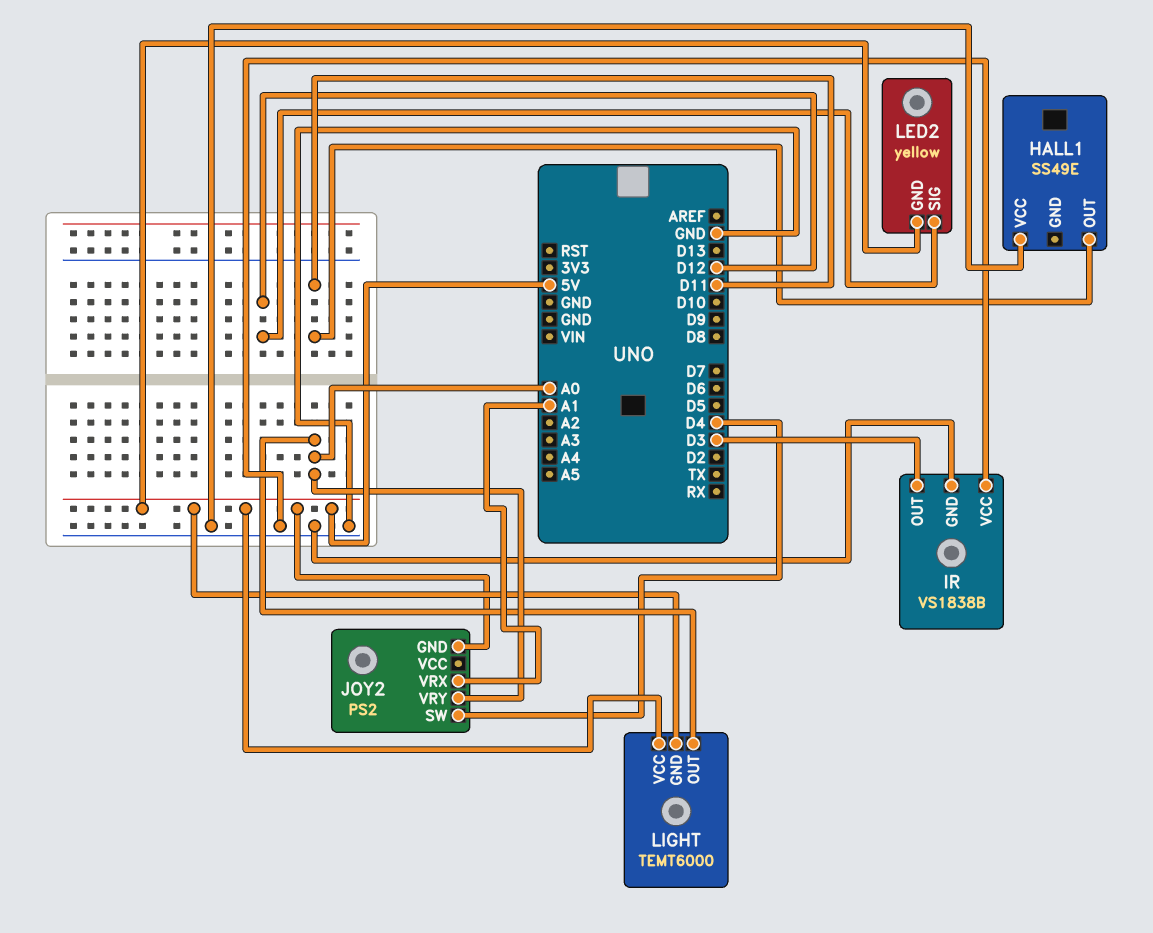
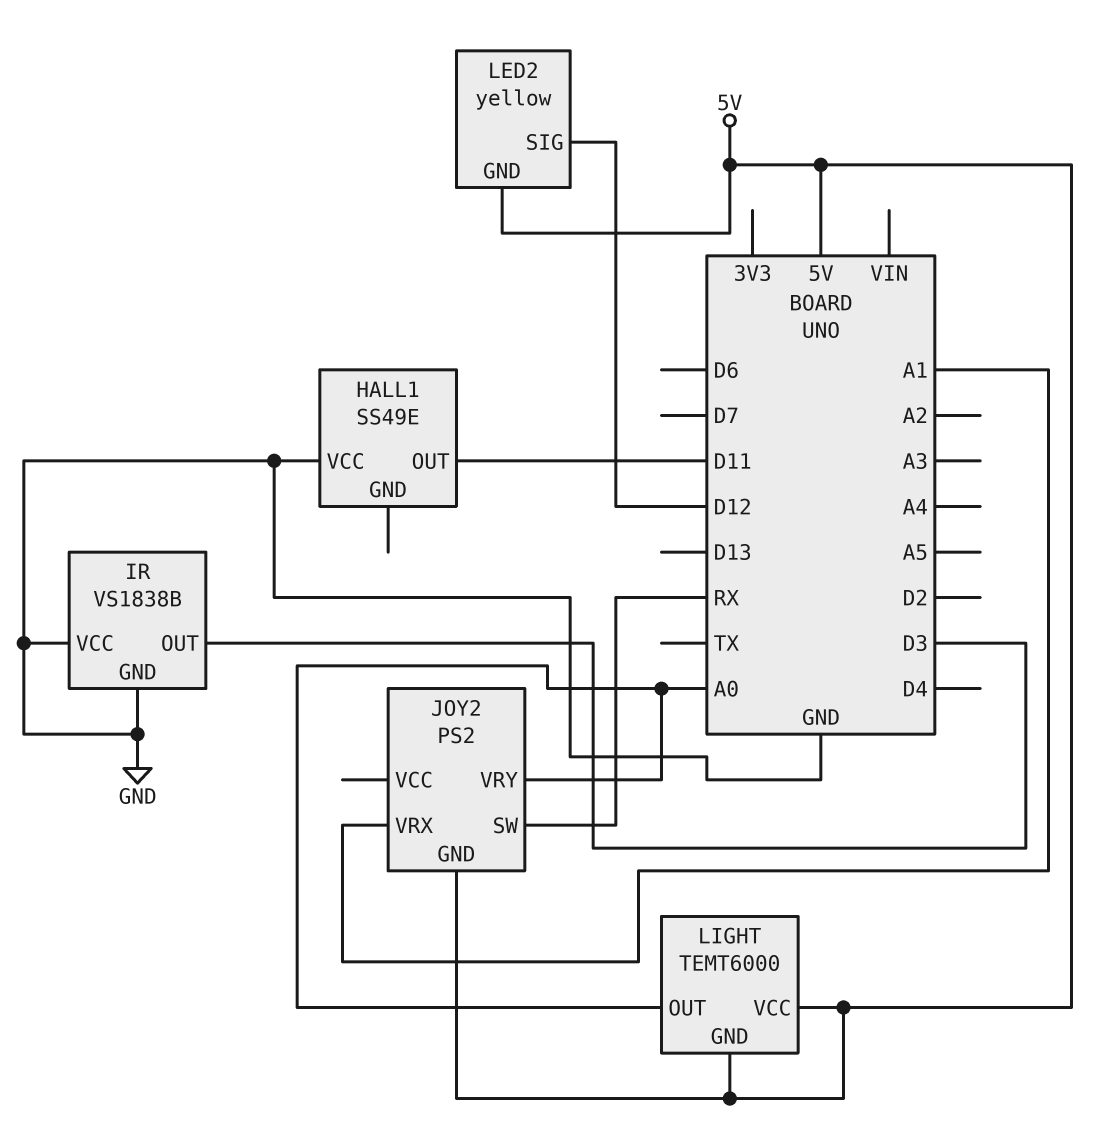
JOY2 pin SW: D4 -> RX

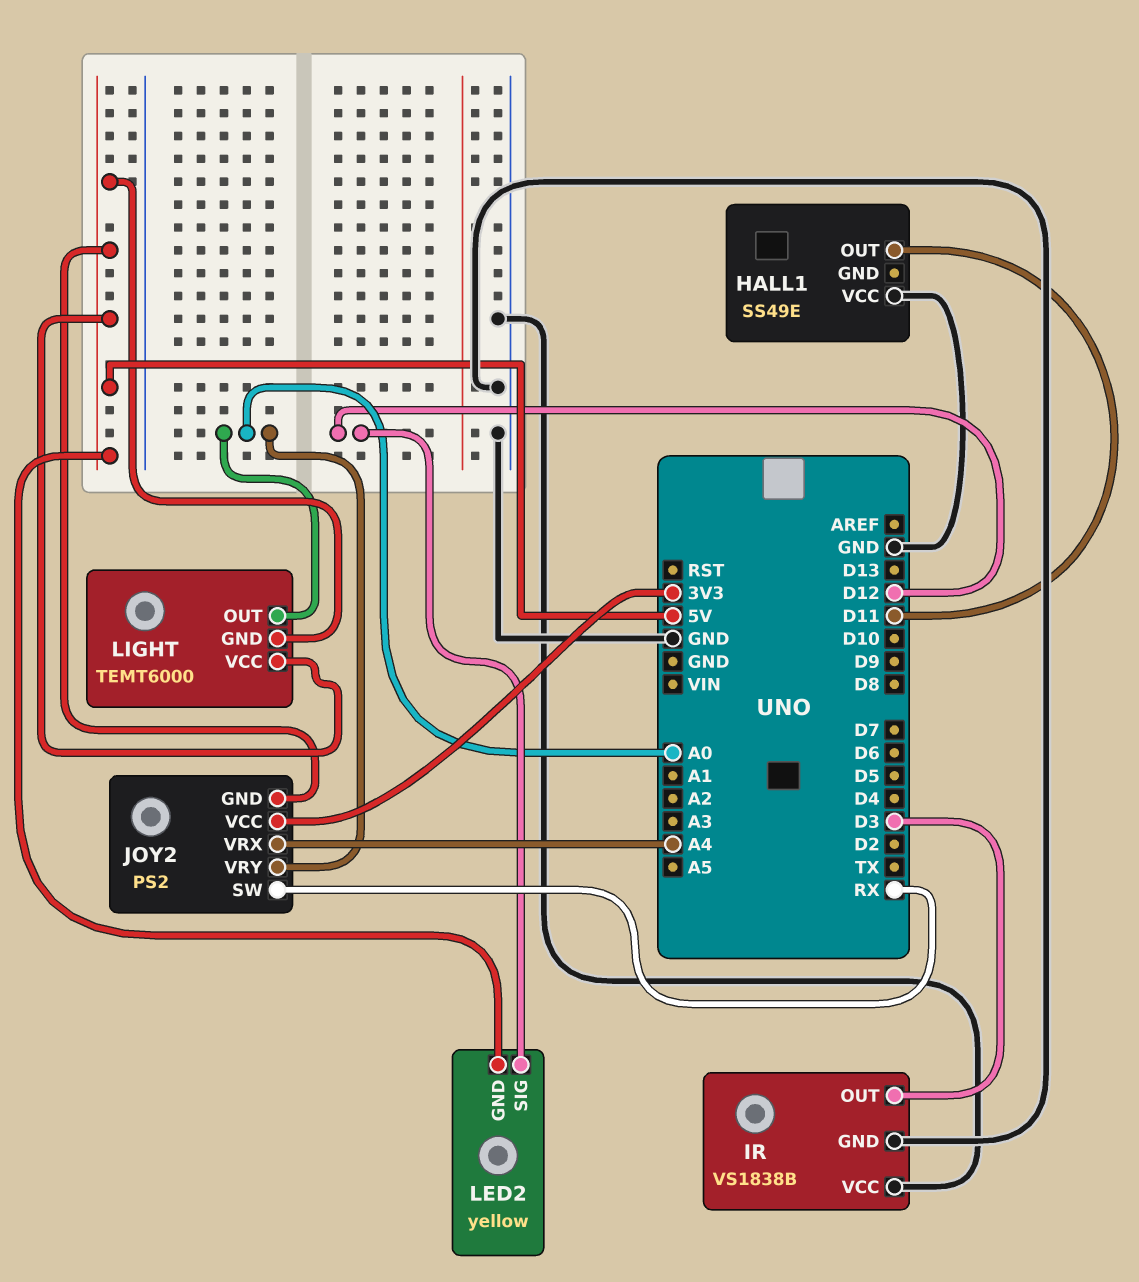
JOY2 pin VCC: none -> 3V3
JOY2 pin VRX: A1 -> A4

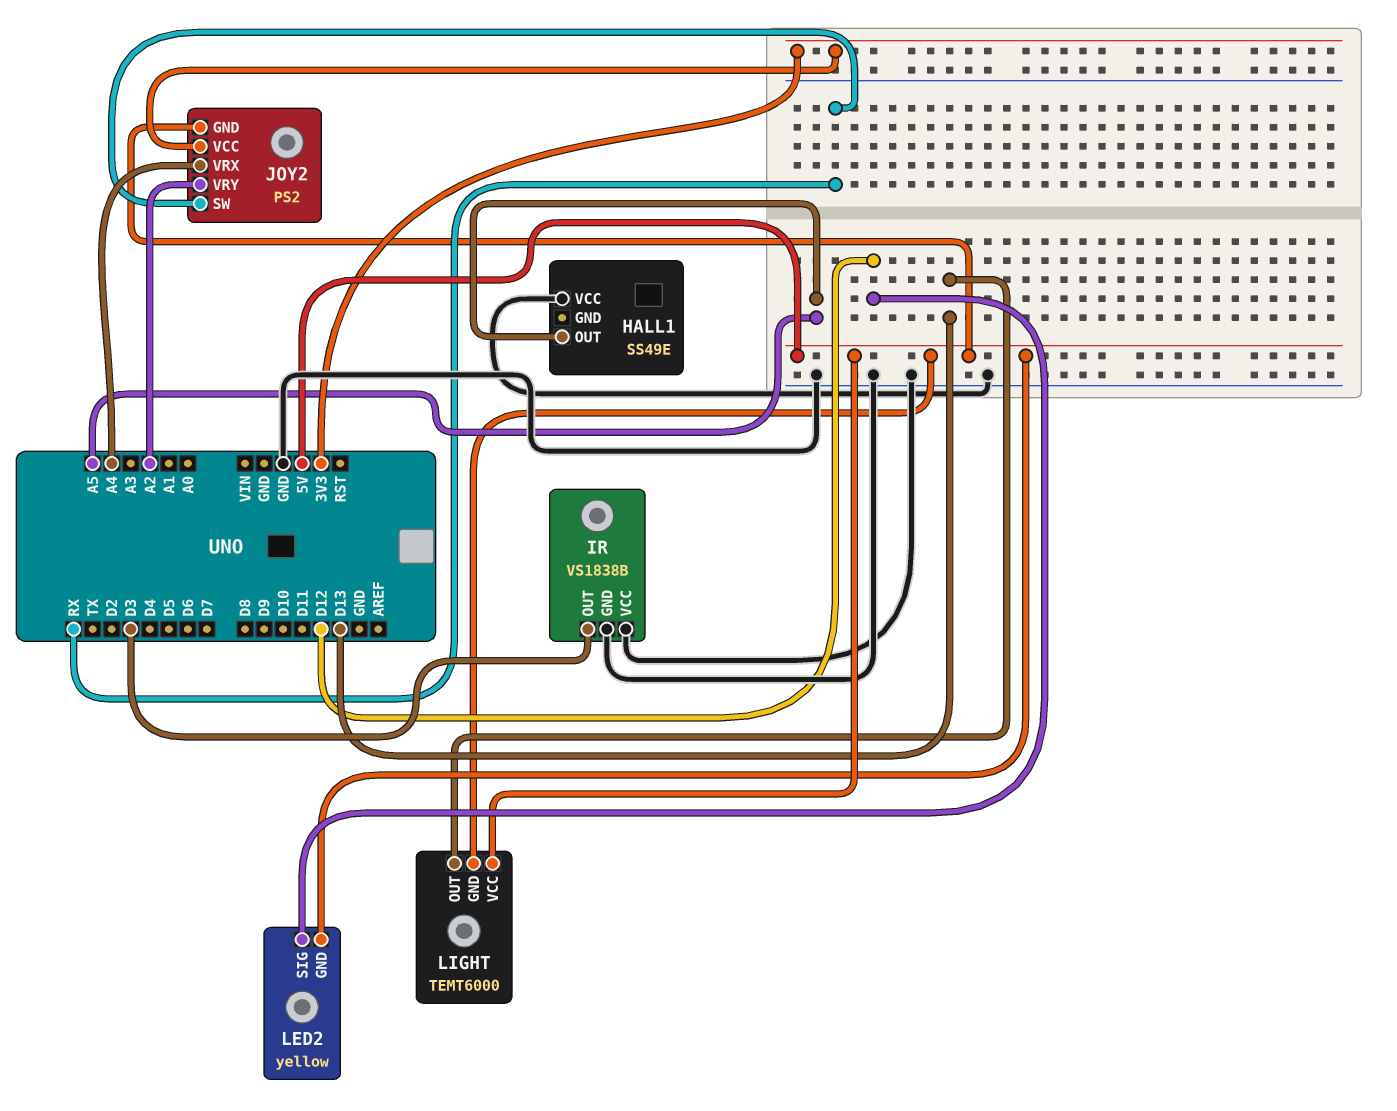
HALL1 pin OUT: D11 -> A5
JOY2 pin VRY: A0 -> A2
LIGHT pin OUT: A0 -> D13

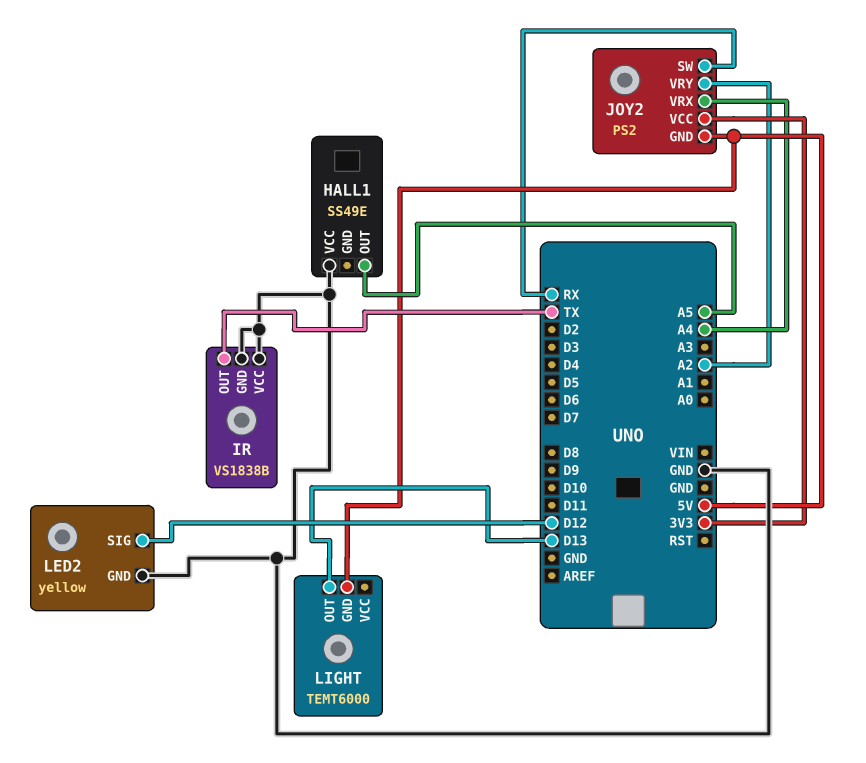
IR pin OUT: D3 -> TX
LED2 pin GND: 5V -> GND
LIGHT pin VCC: 5V -> none

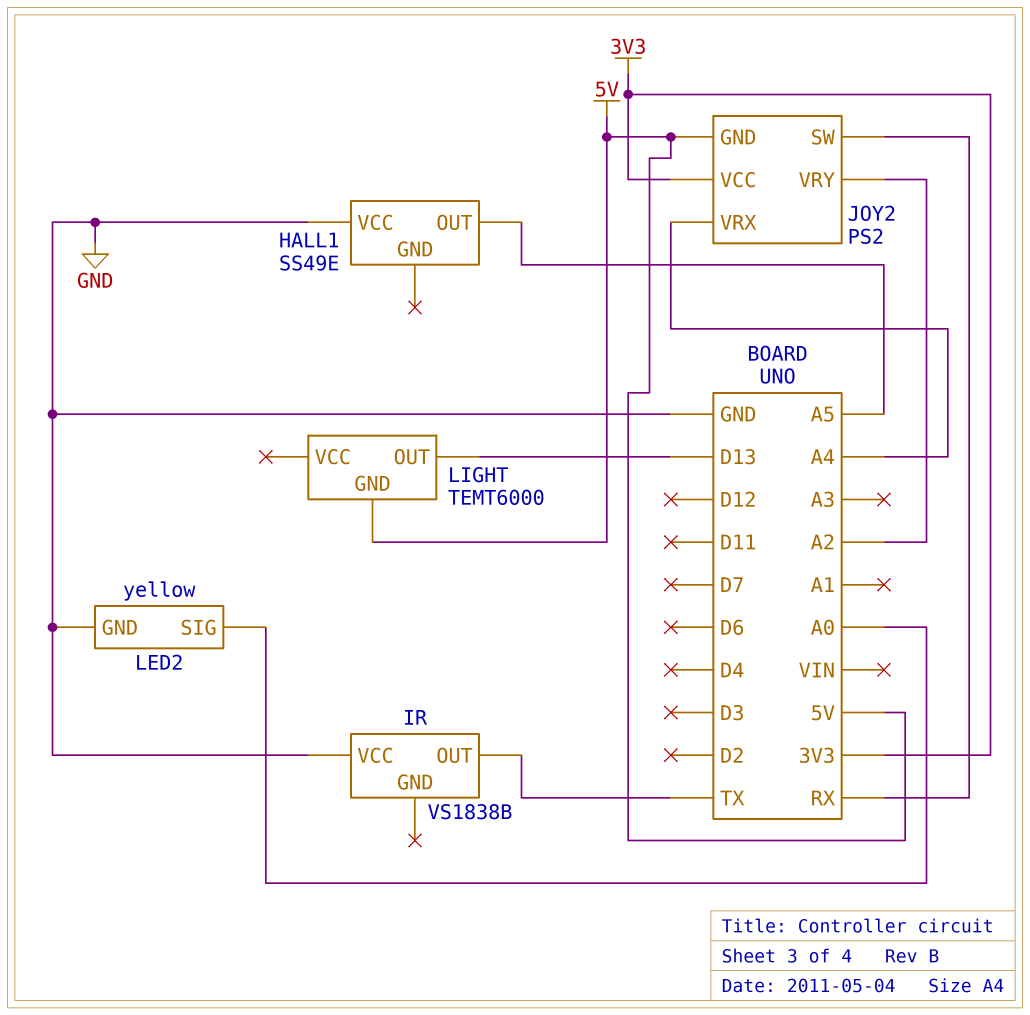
IR pin GND: GND -> none
LED2 pin SIG: D12 -> A0

